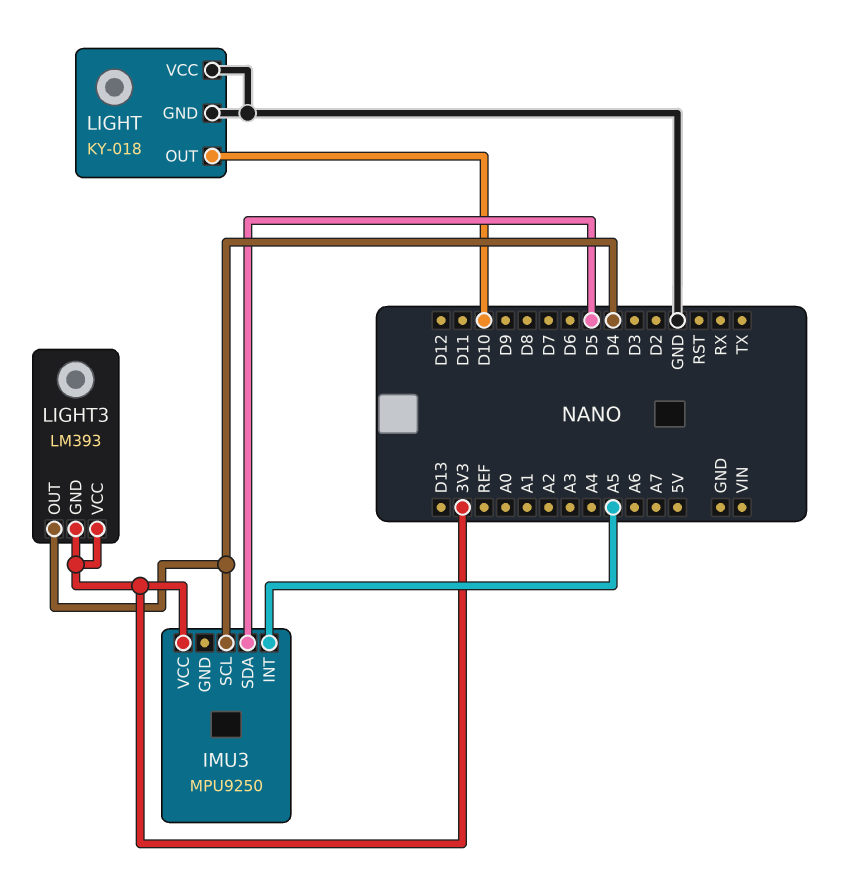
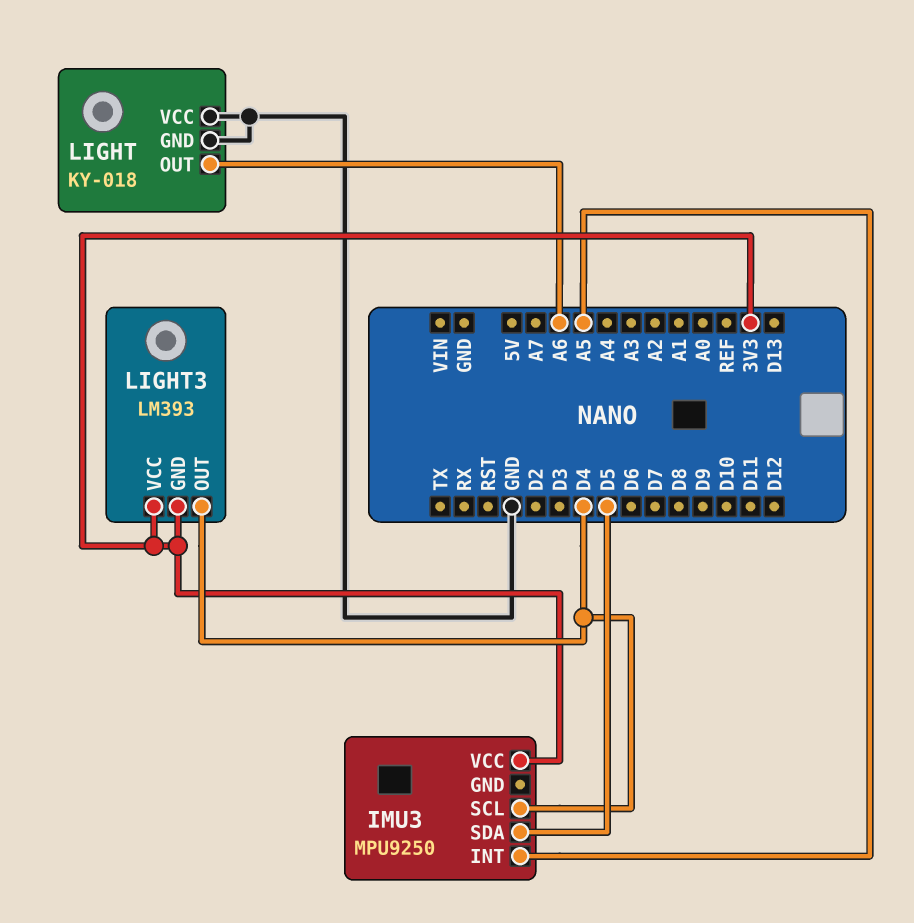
LIGHT pin OUT: D10 -> A6

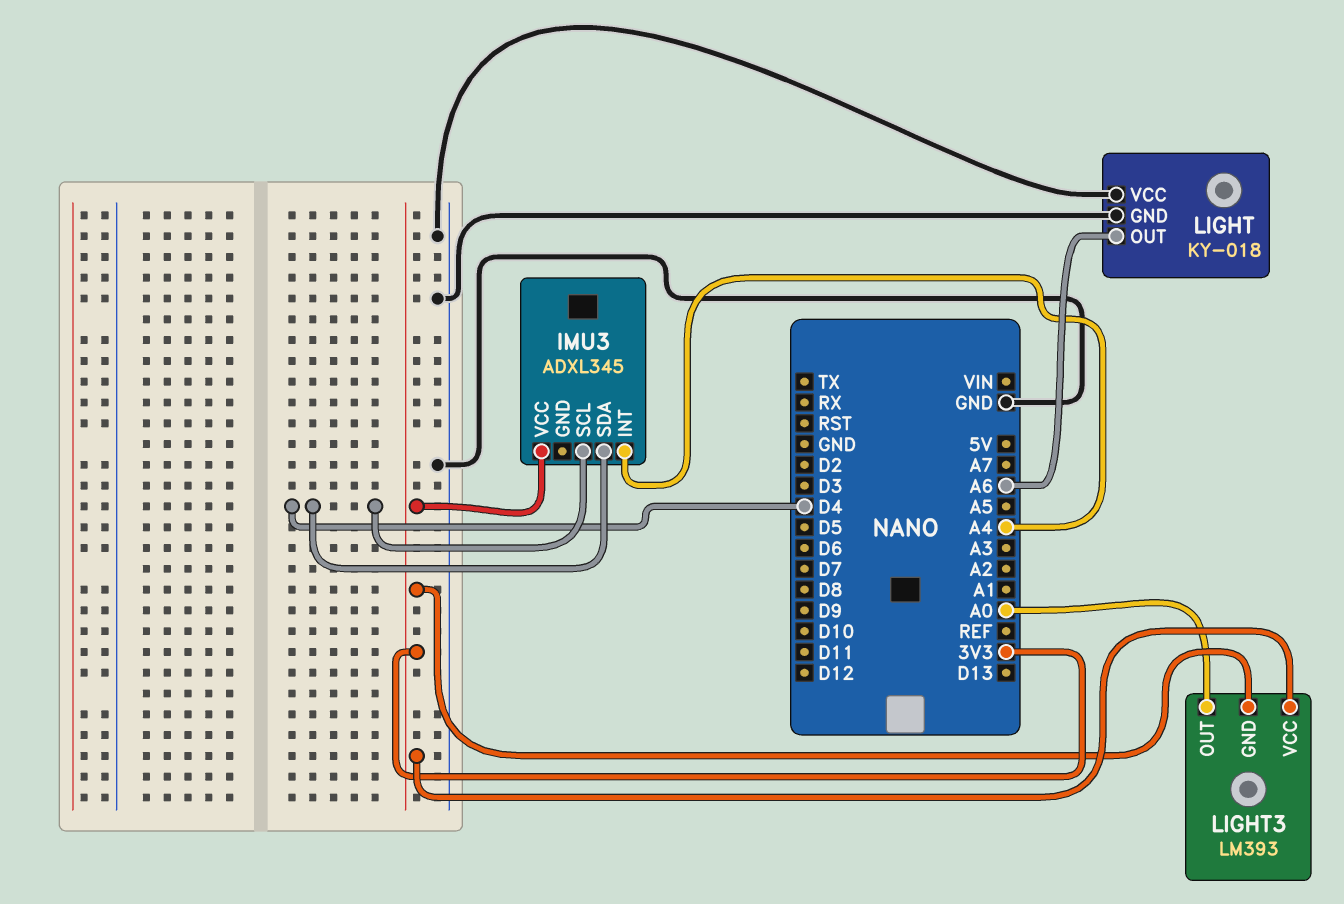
IMU3: MPU9250 -> ADXL345
IMU3 pin INT: A5 -> A4
IMU3 pin SDA: D5 -> D4
LIGHT3 pin OUT: D4 -> A0

